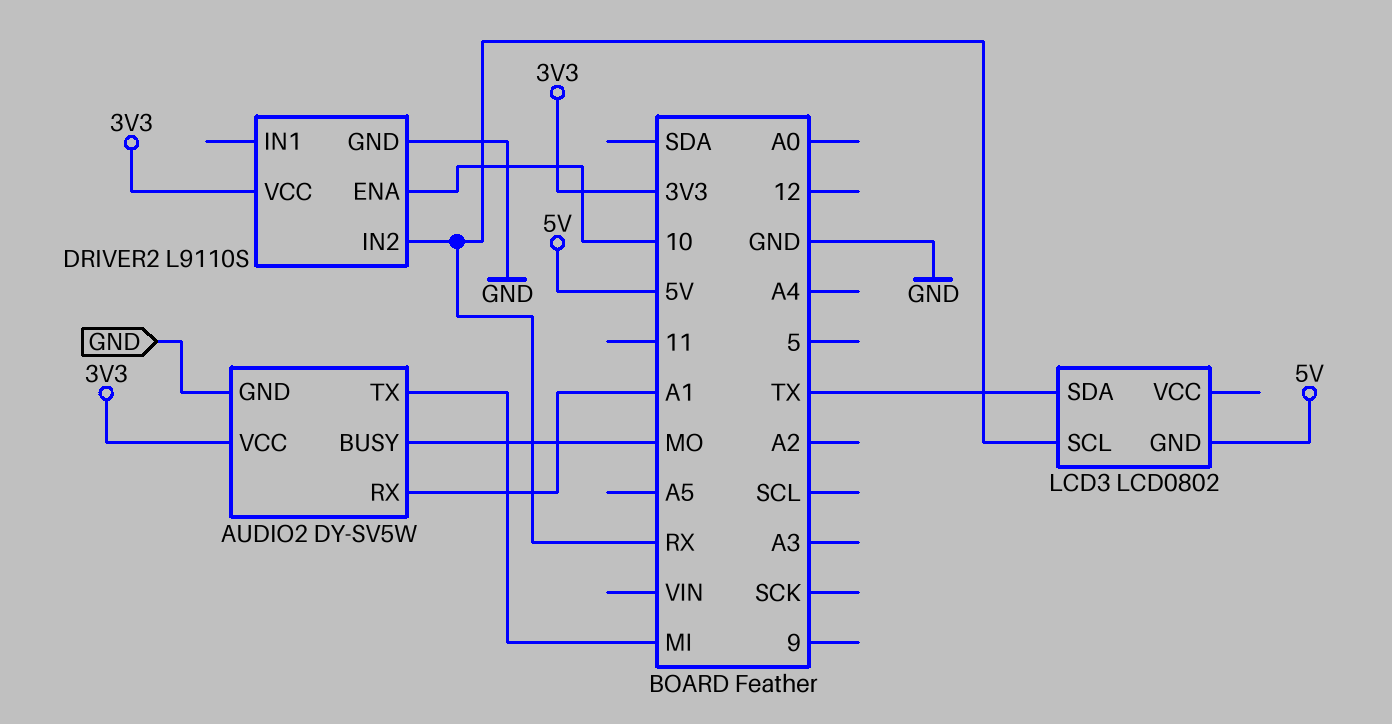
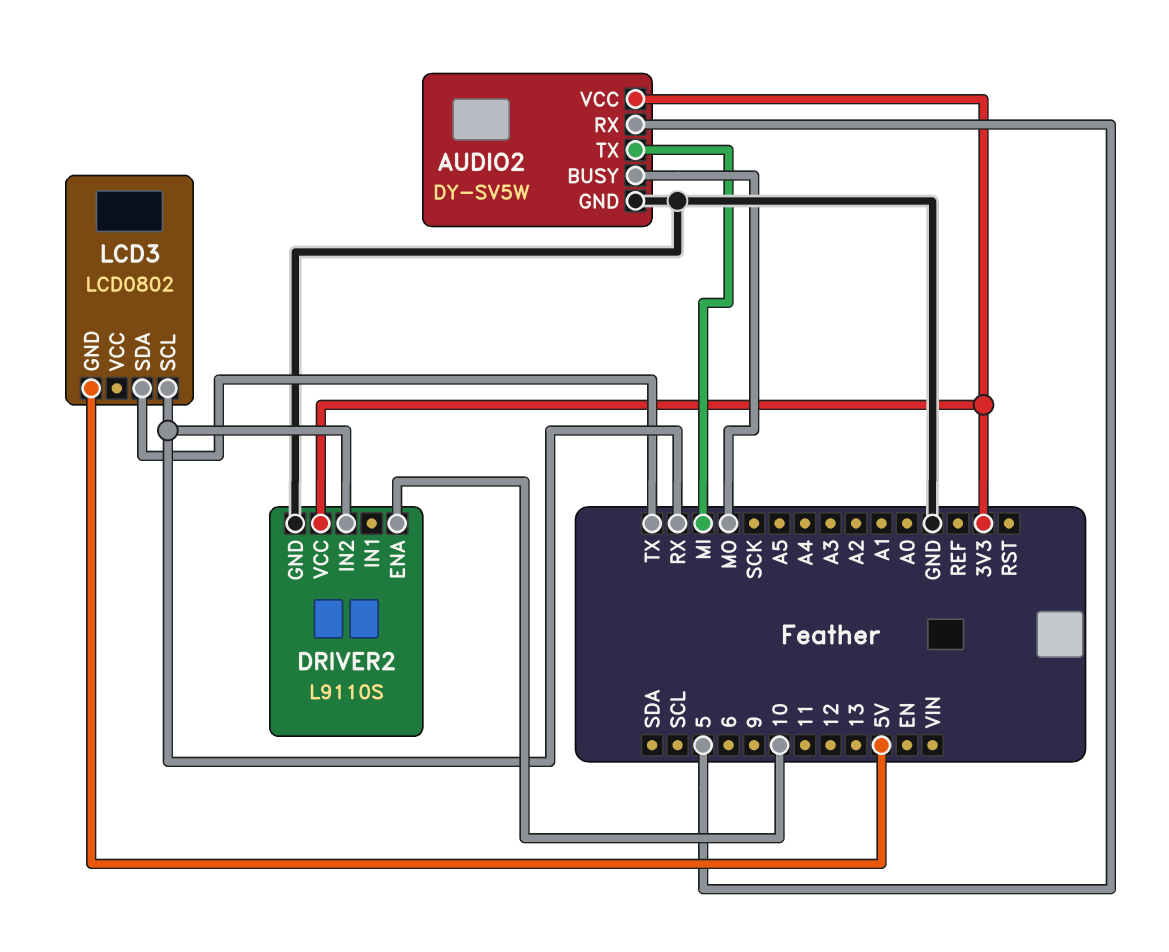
AUDIO2 pin RX: A1 -> 5

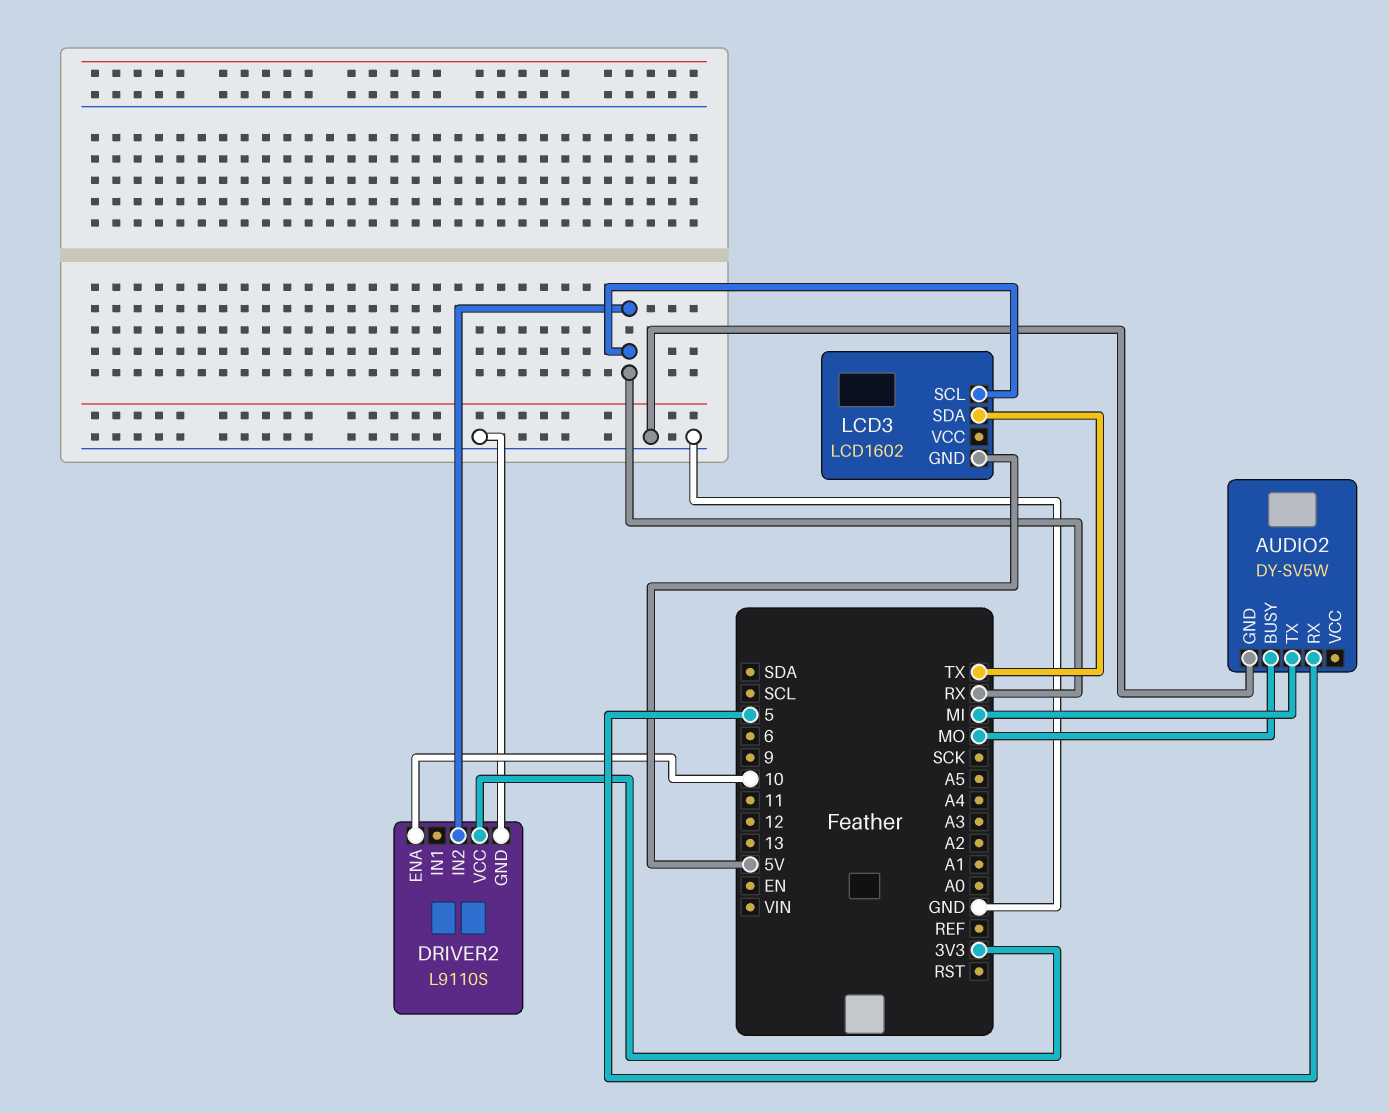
AUDIO2 pin VCC: 3V3 -> none
LCD3: LCD0802 -> LCD1602

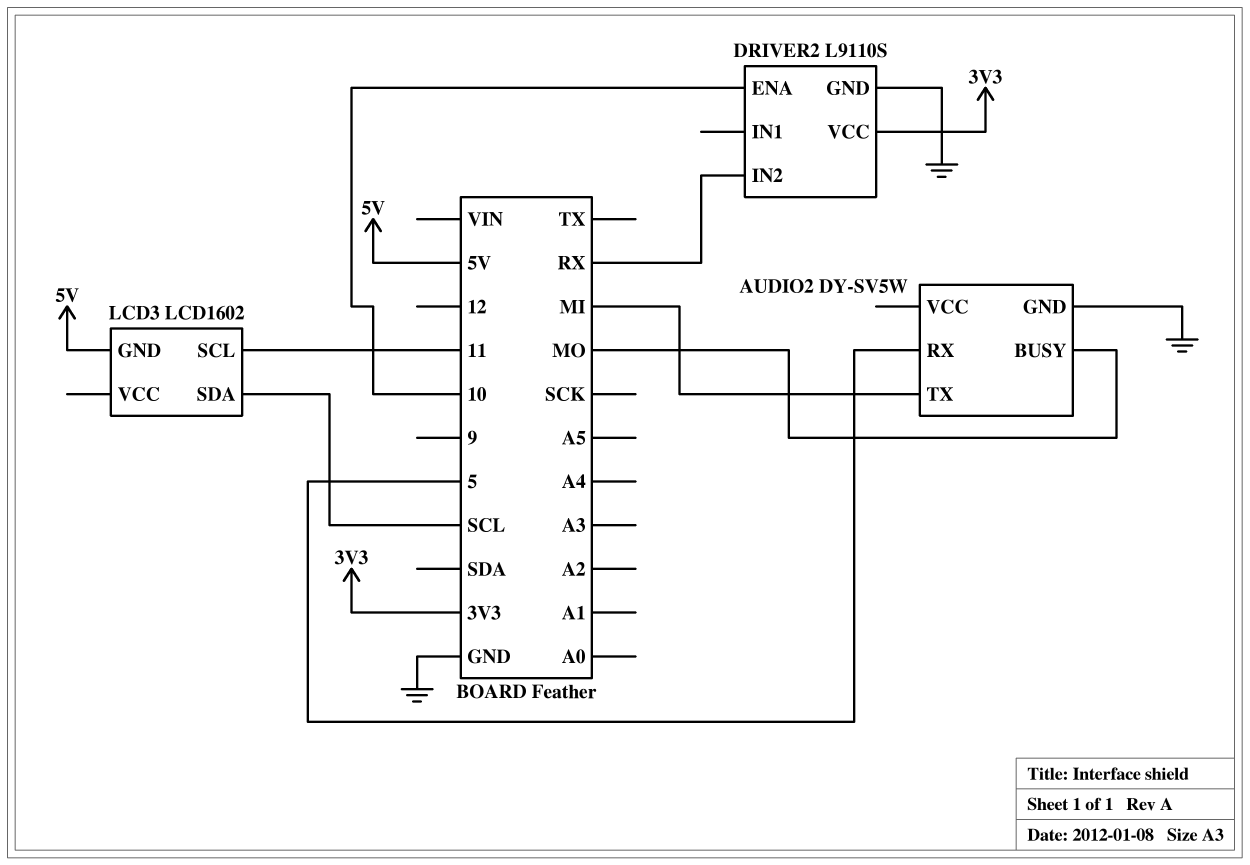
LCD3 pin SCL: RX -> 11
LCD3 pin SDA: TX -> SCL

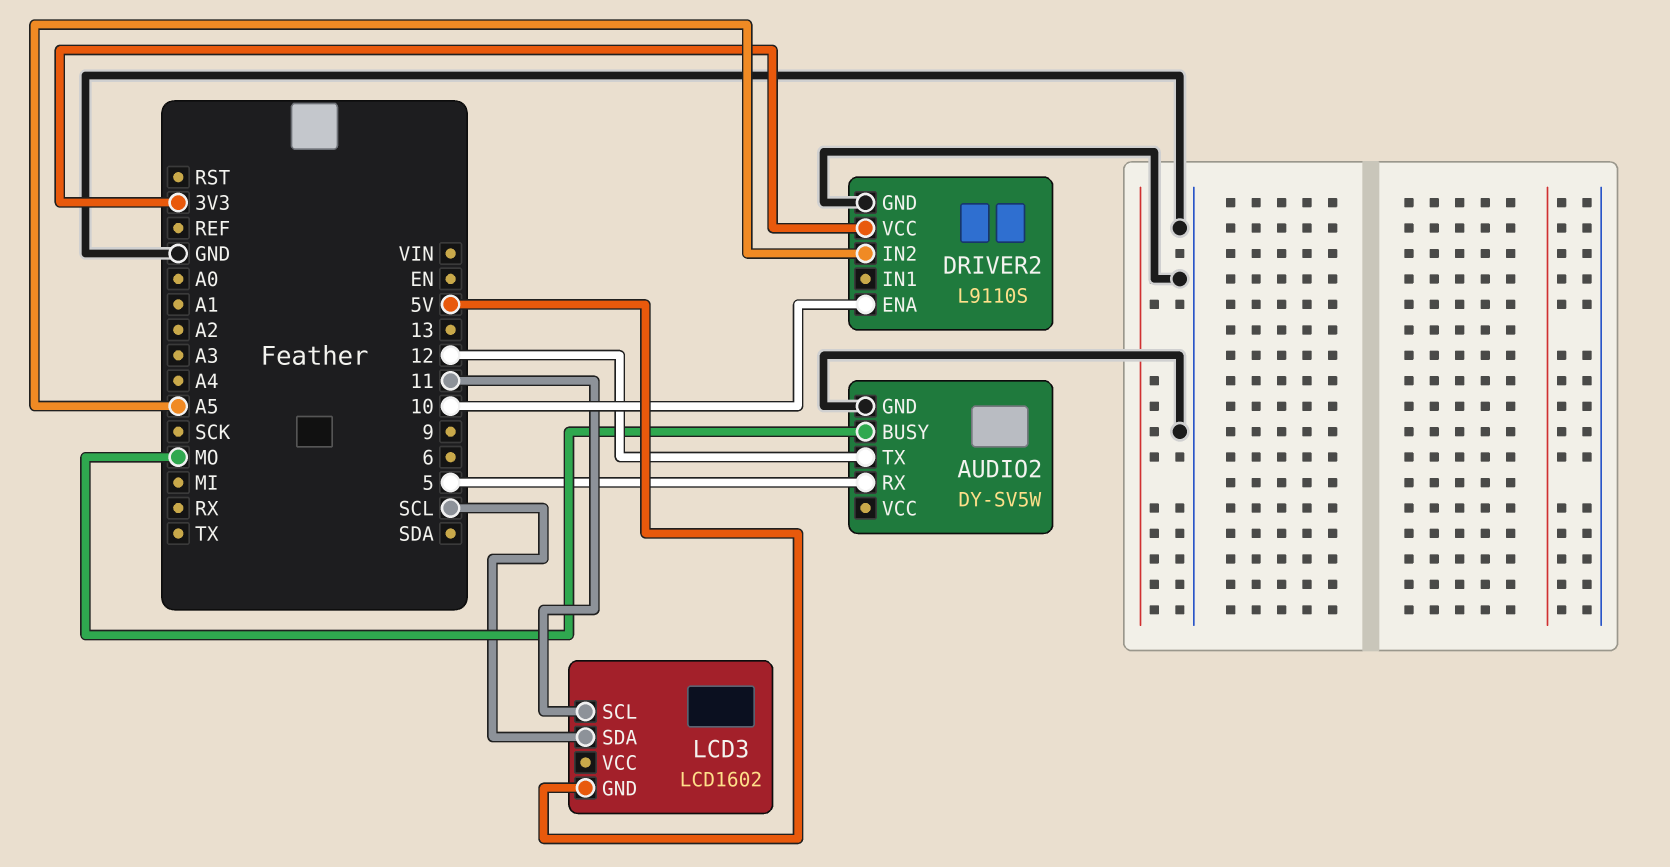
AUDIO2 pin TX: MI -> 12
DRIVER2 pin IN2: RX -> A5

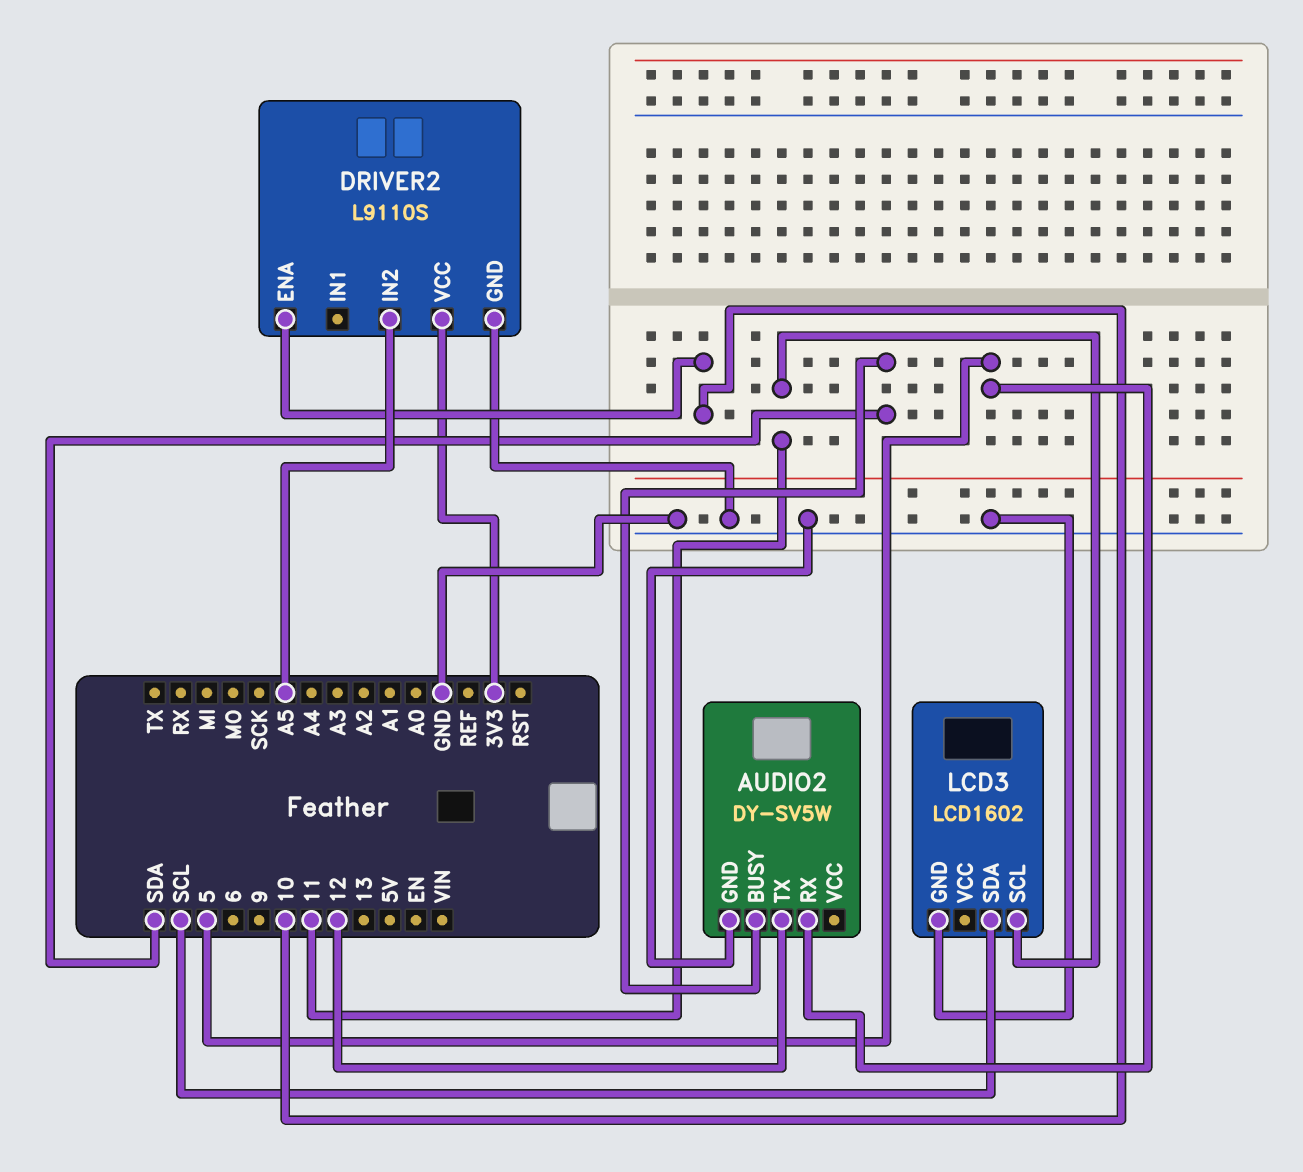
AUDIO2 pin BUSY: MO -> SDA
LCD3 pin GND: 5V -> GND

